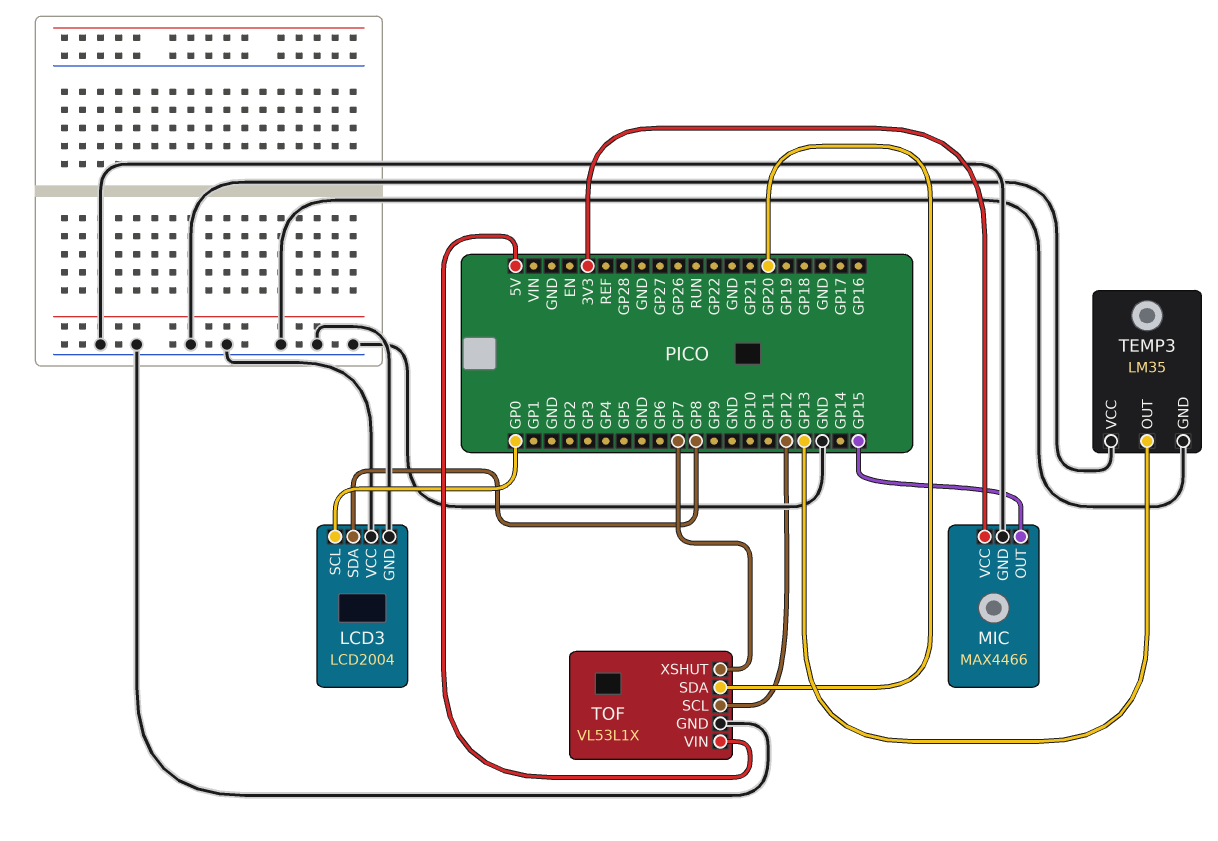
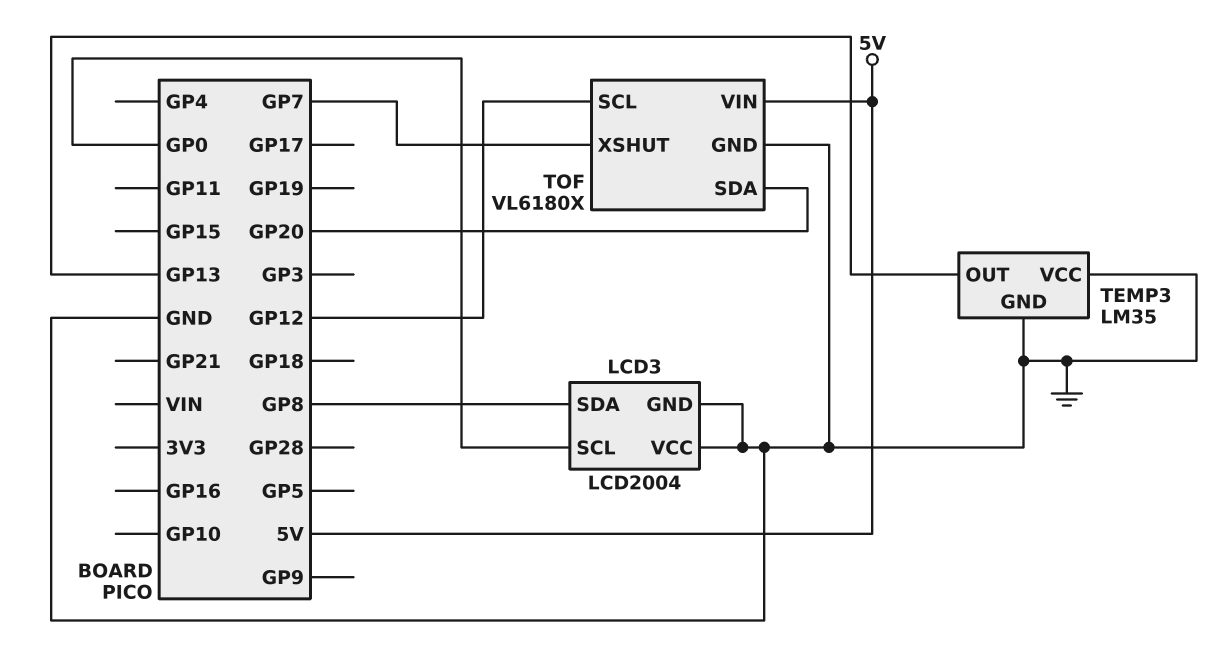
MIC: MAX4466 -> none
MIC pin GND: GND -> none
MIC pin OUT: GP15 -> none
MIC pin VCC: 3V3 -> none
TOF: VL53L1X -> VL6180X

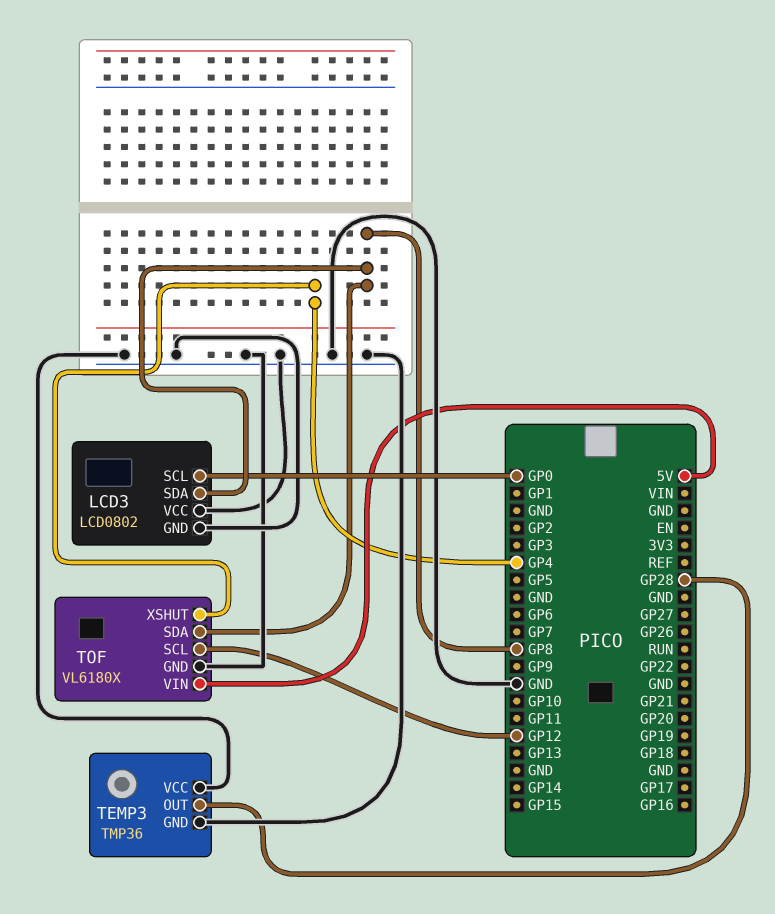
LCD3: LCD2004 -> LCD0802
TEMP3: LM35 -> TMP36
TEMP3 pin OUT: GP13 -> GP28
TOF pin SDA: GP20 -> GP8
TOF pin XSHUT: GP7 -> GP4

